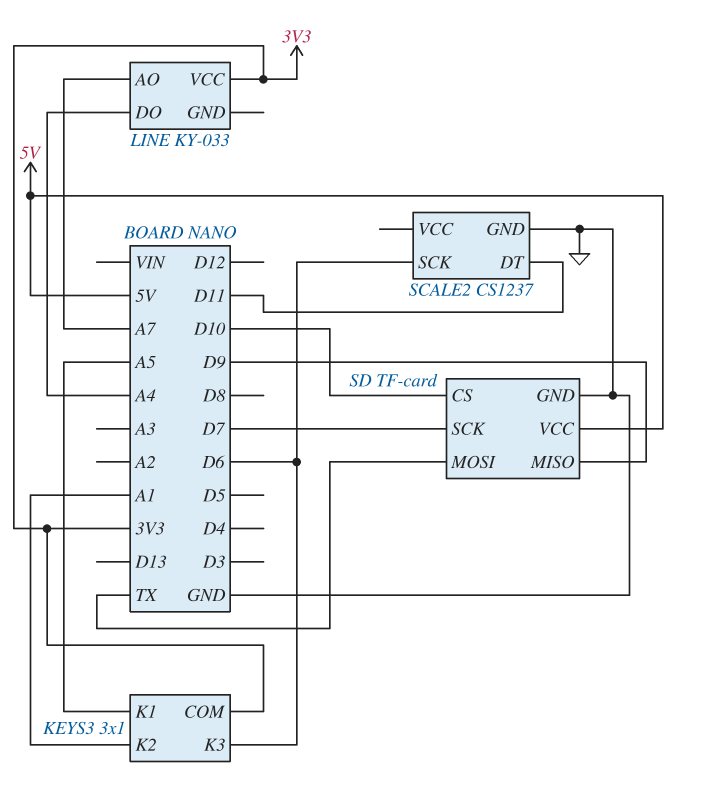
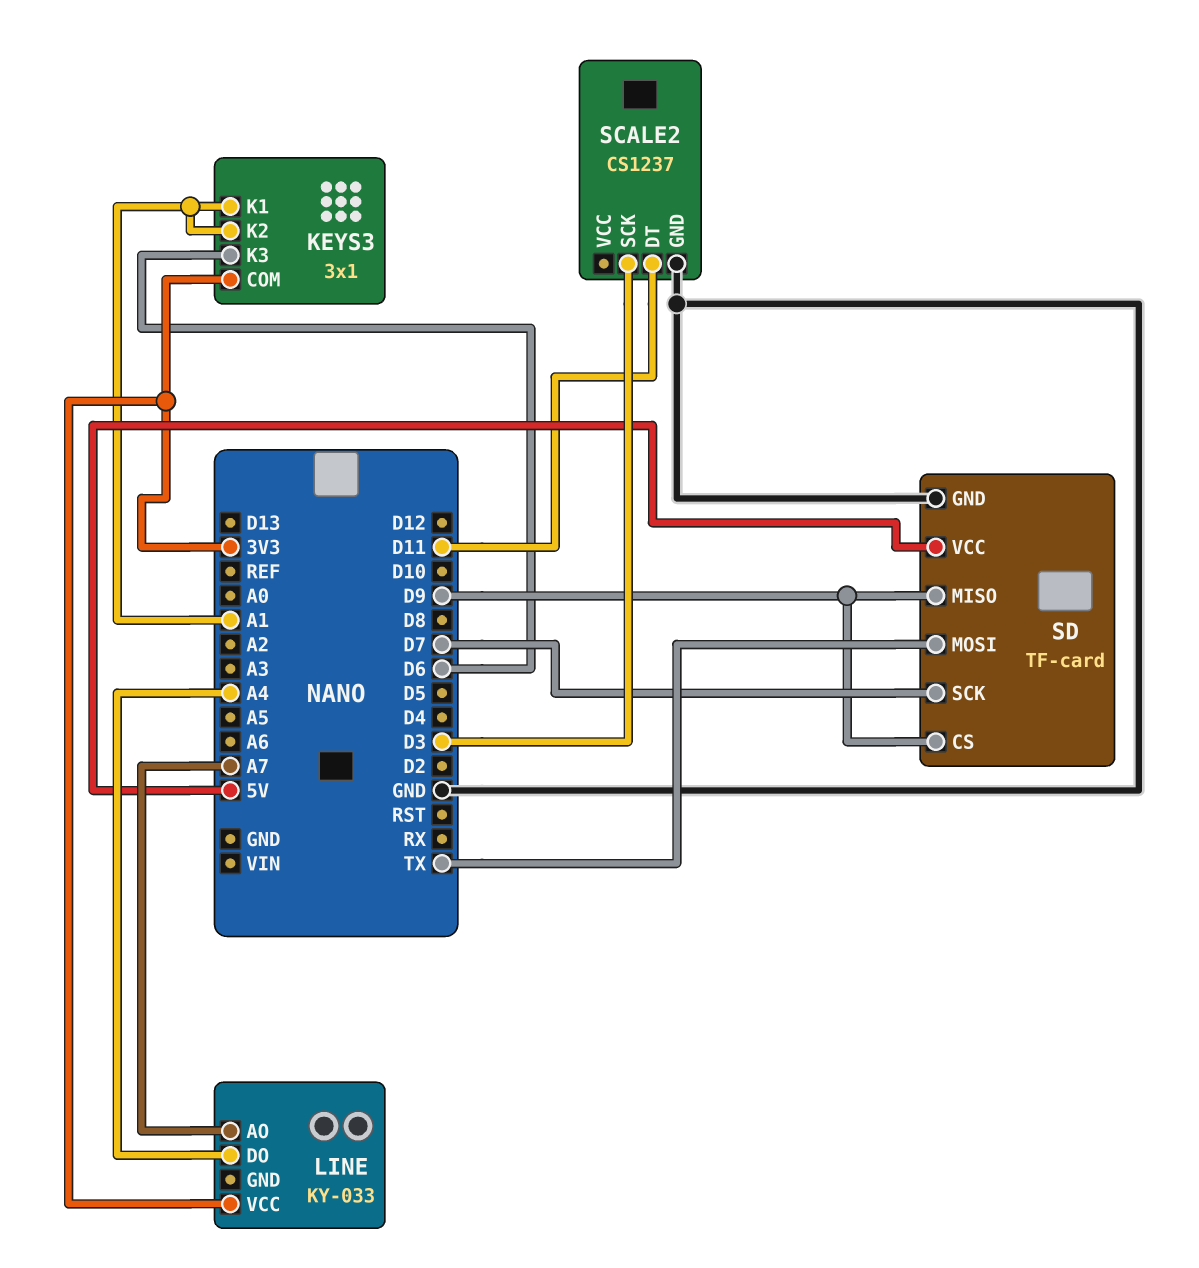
KEYS3 pin K1: A5 -> A1
SCALE2 pin SCK: D6 -> D3
SD pin CS: D10 -> D9

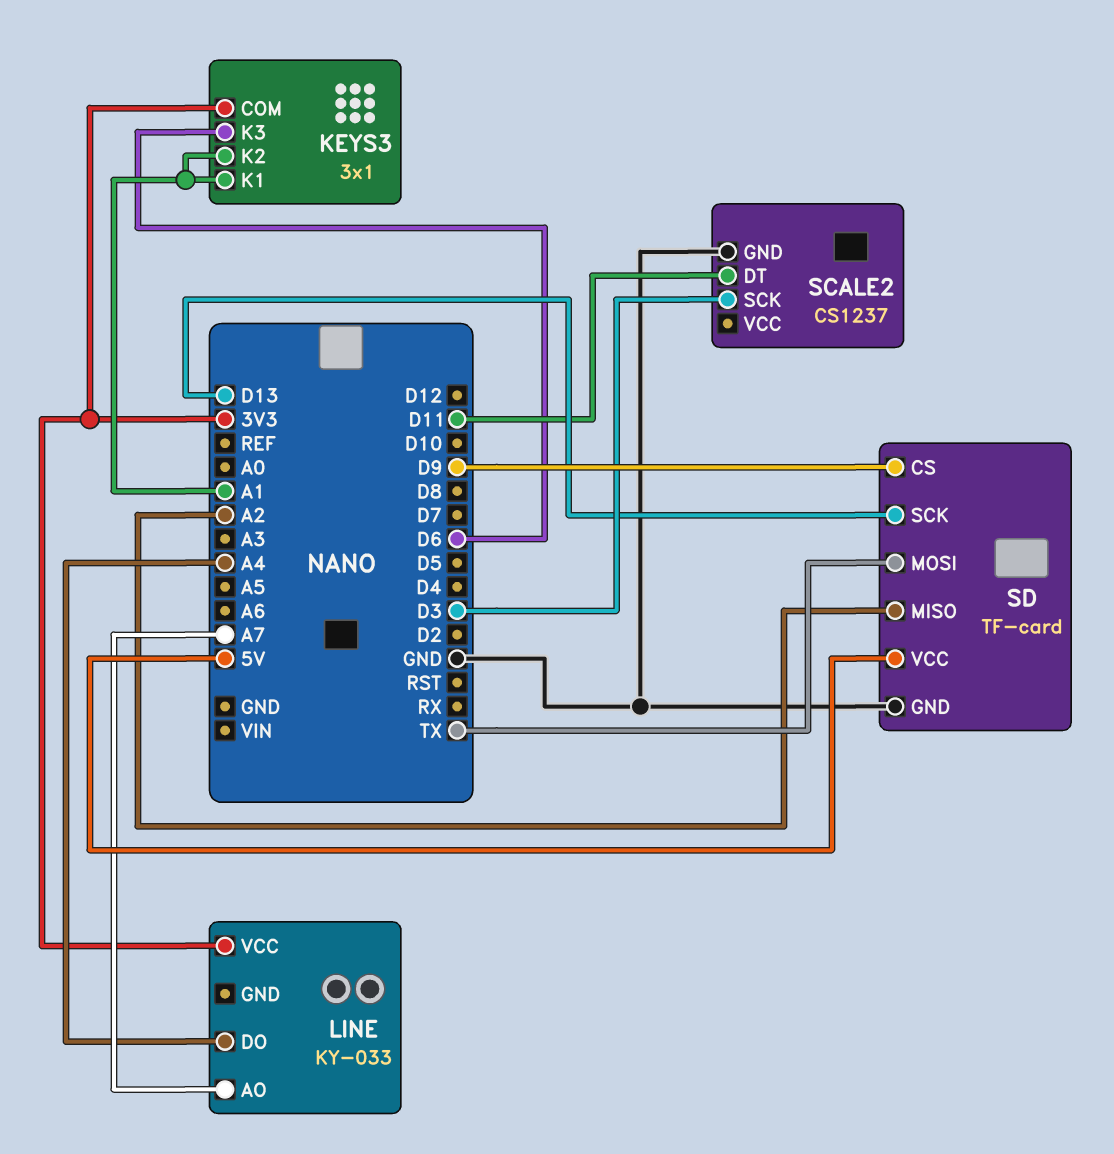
SD pin MISO: D9 -> A2
SD pin SCK: D7 -> D13

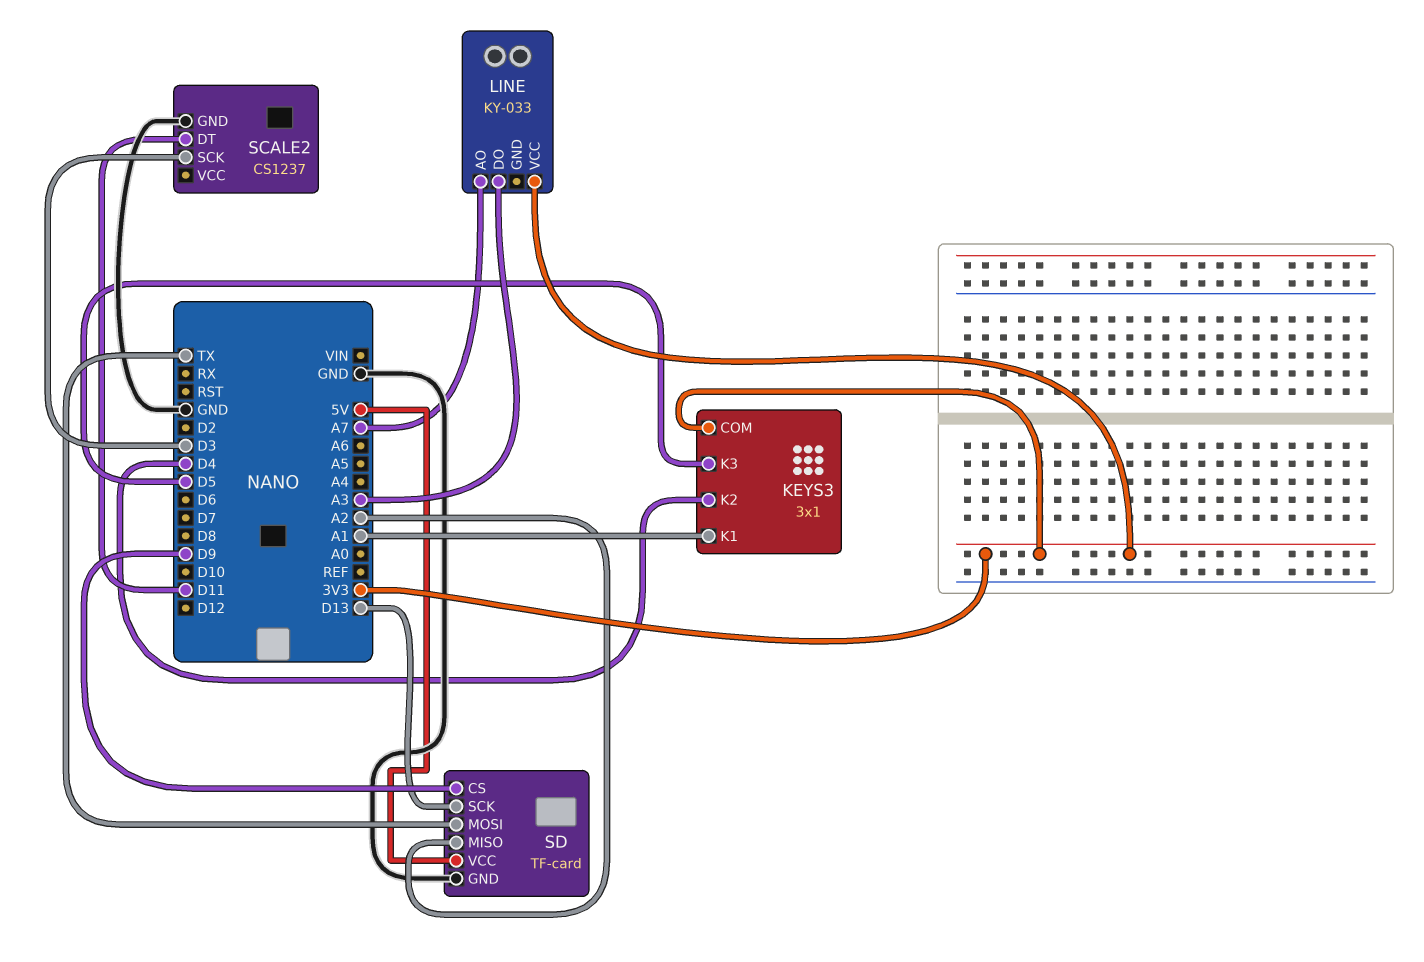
KEYS3 pin K2: A1 -> D4
KEYS3 pin K3: D6 -> D5
LINE pin DO: A4 -> A3

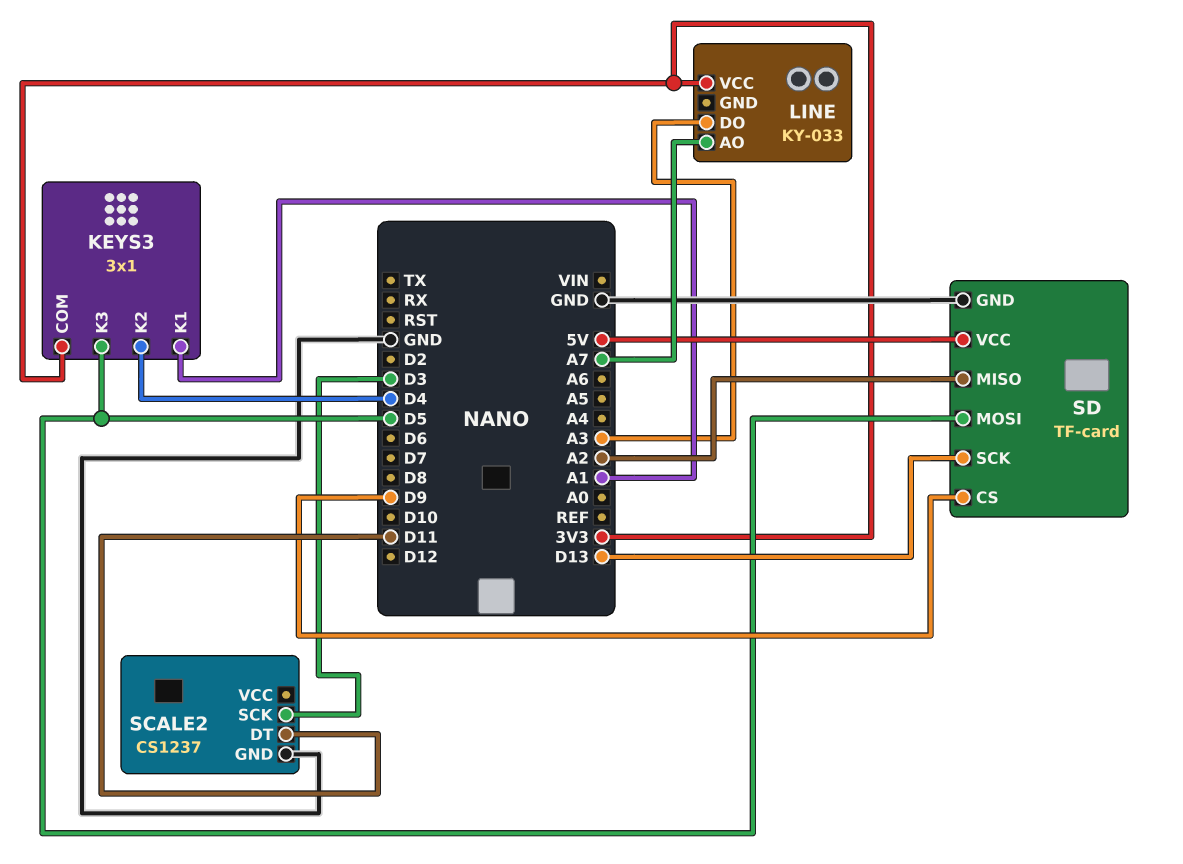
SD pin MOSI: TX -> D5

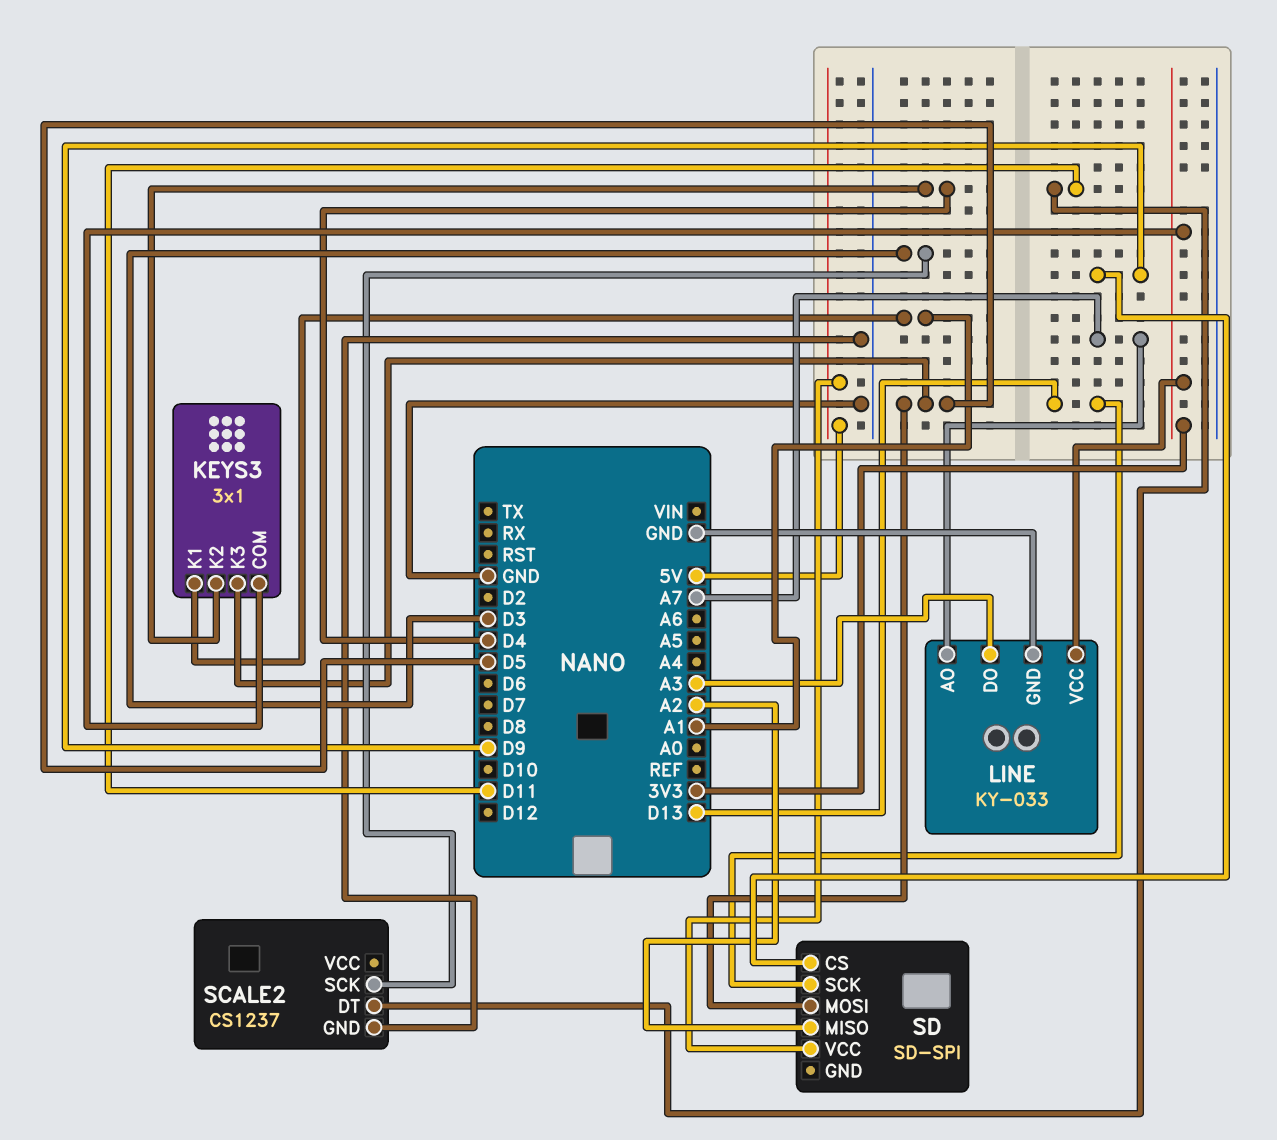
LINE pin GND: none -> GND
SD: TF-card -> SD-SPI
SD pin GND: GND -> none

